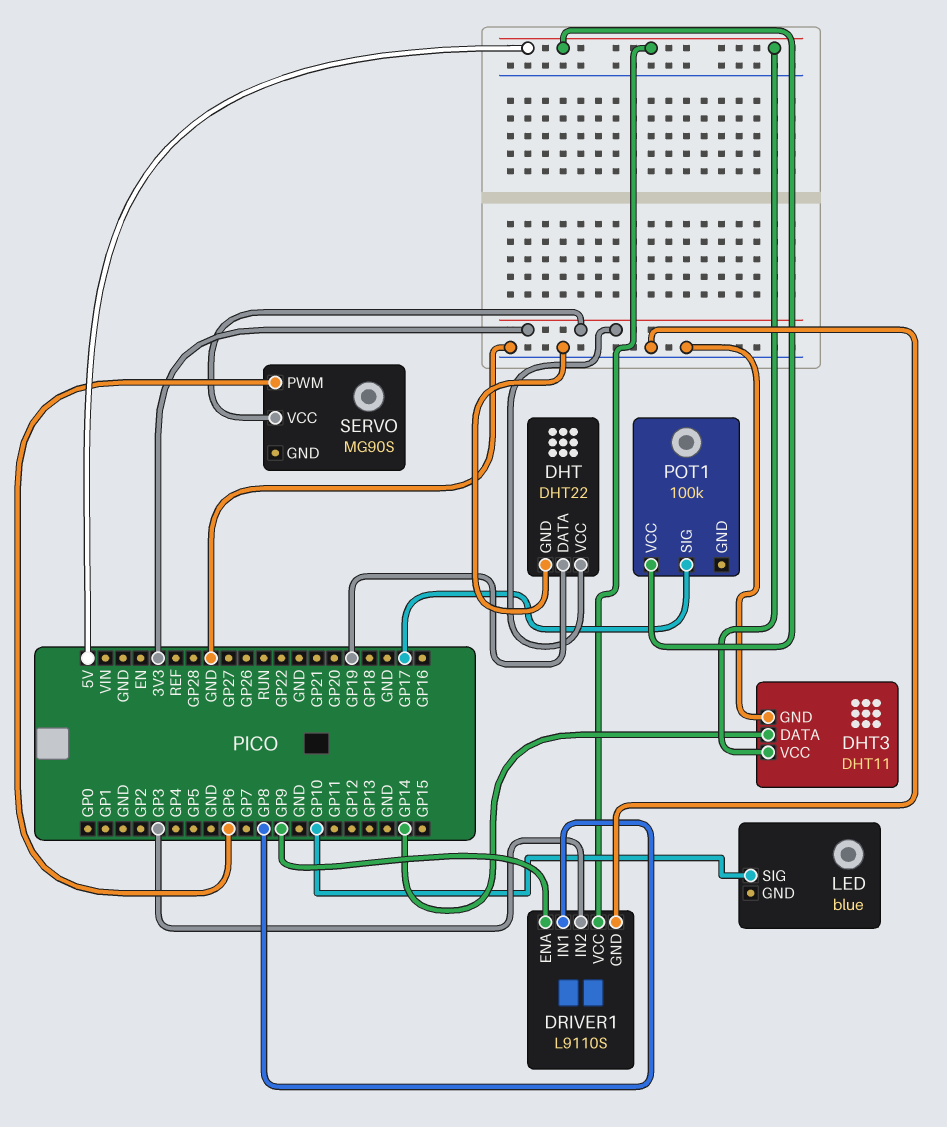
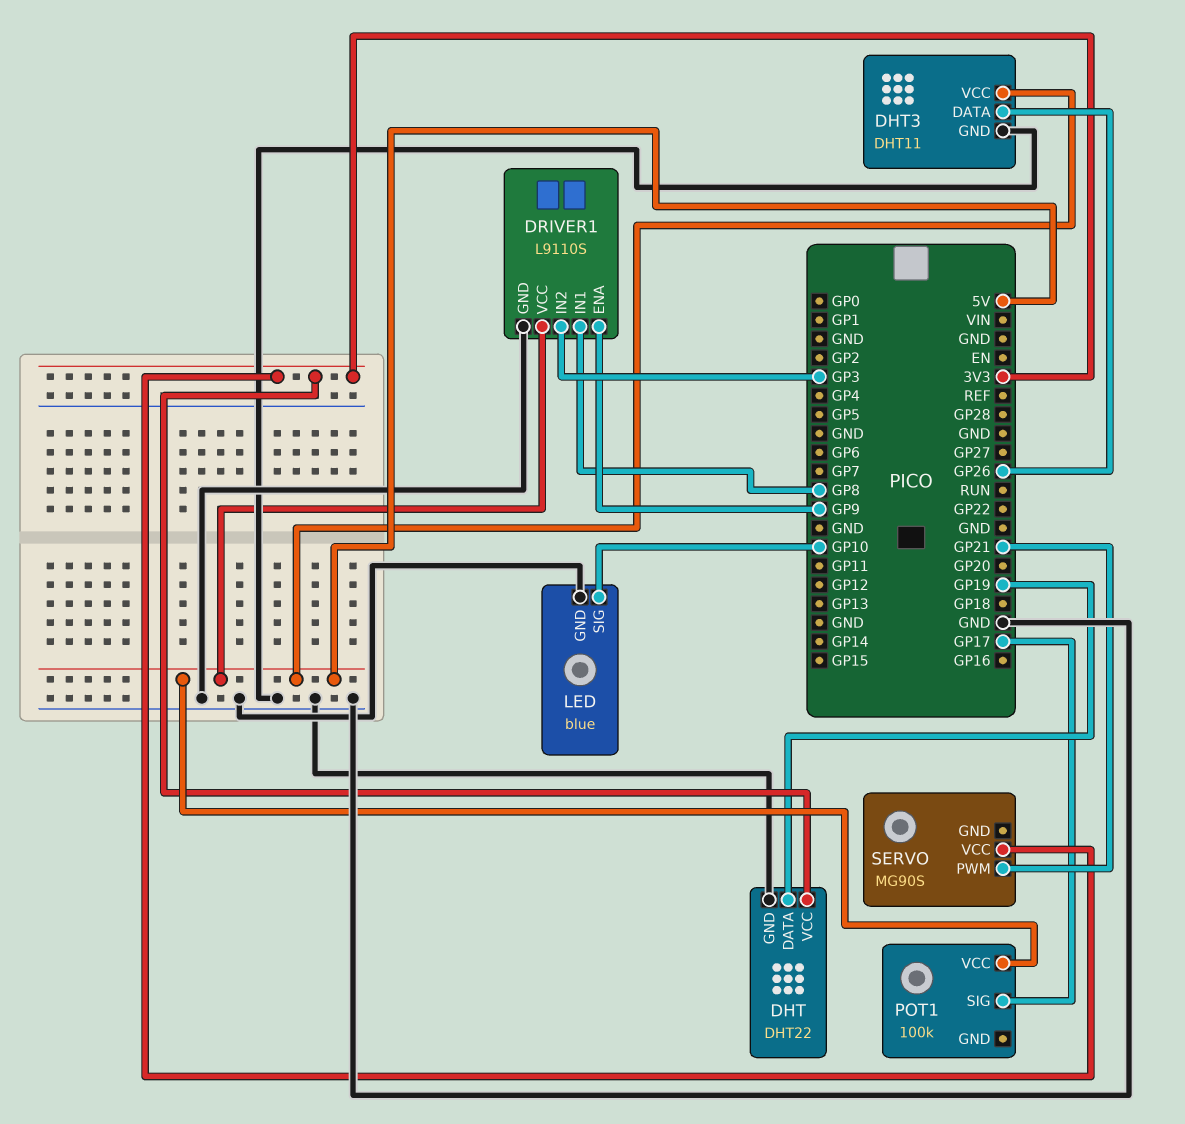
DHT3 pin DATA: GP14 -> GP26
LED pin GND: none -> GND
SERVO pin PWM: GP6 -> GP21

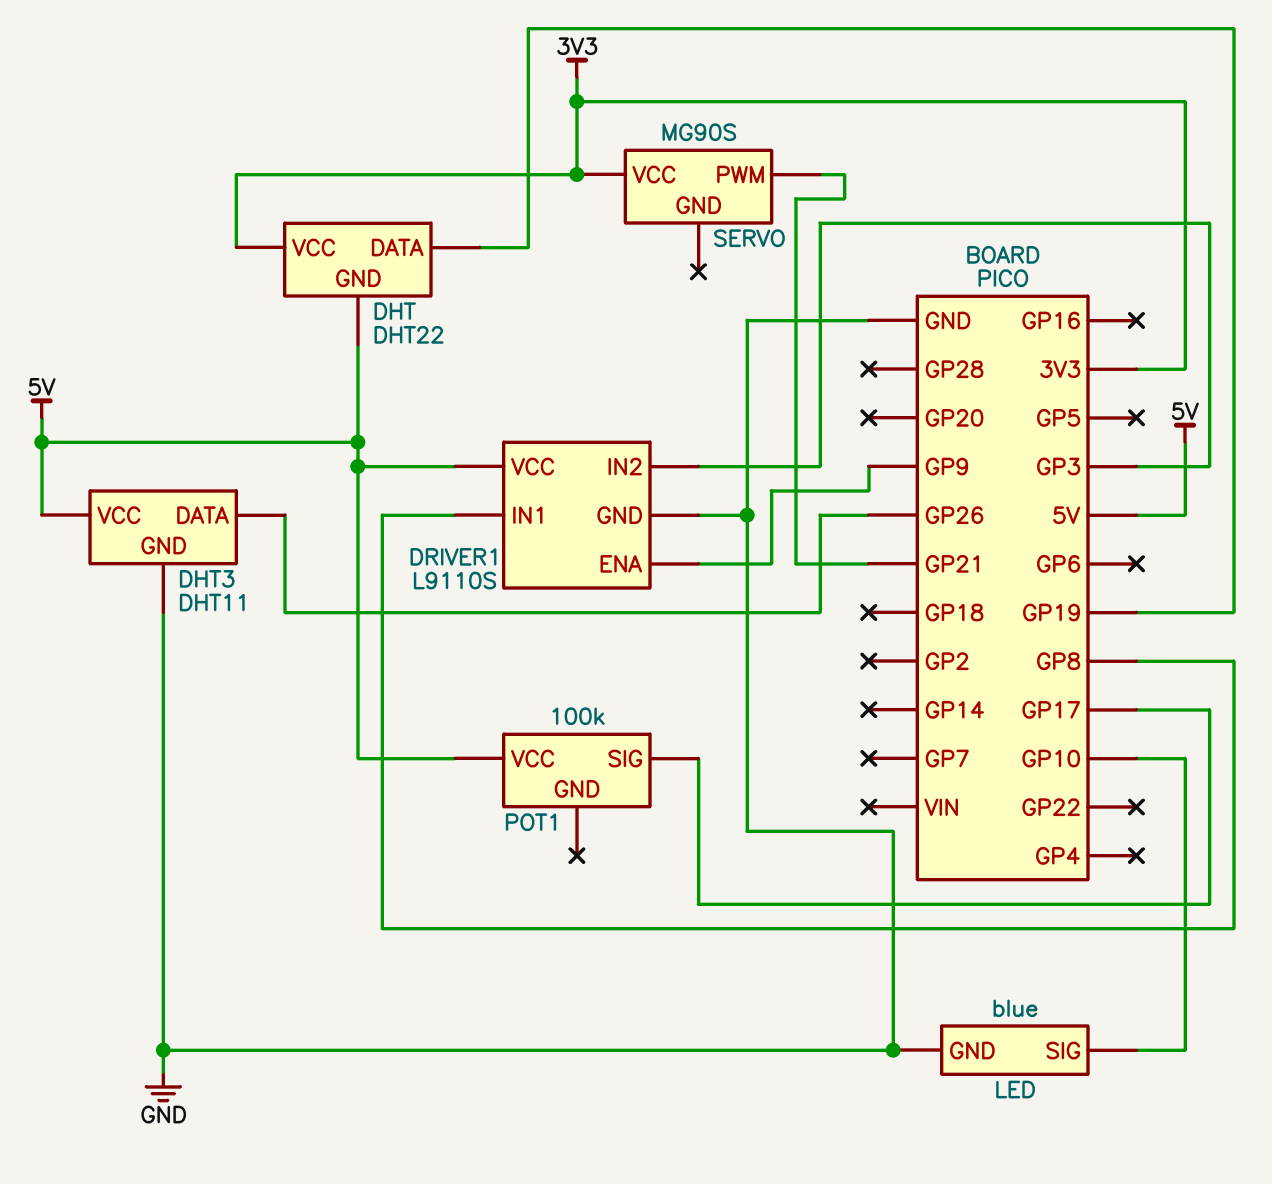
DHT pin GND: GND -> 5V

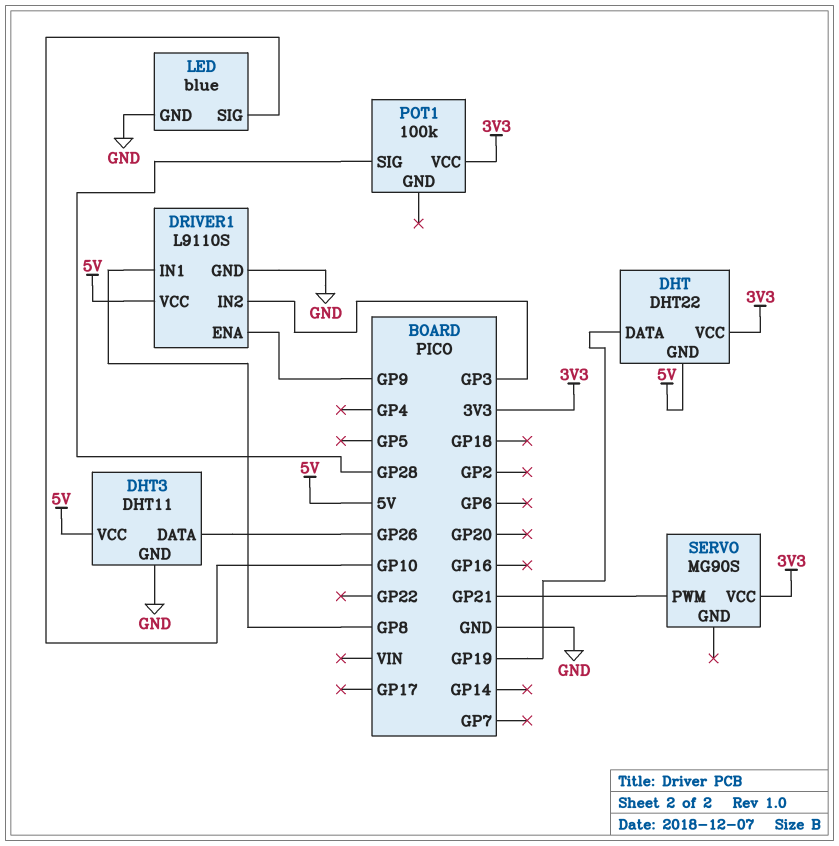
POT1 pin SIG: GP17 -> GP28
POT1 pin VCC: 5V -> 3V3

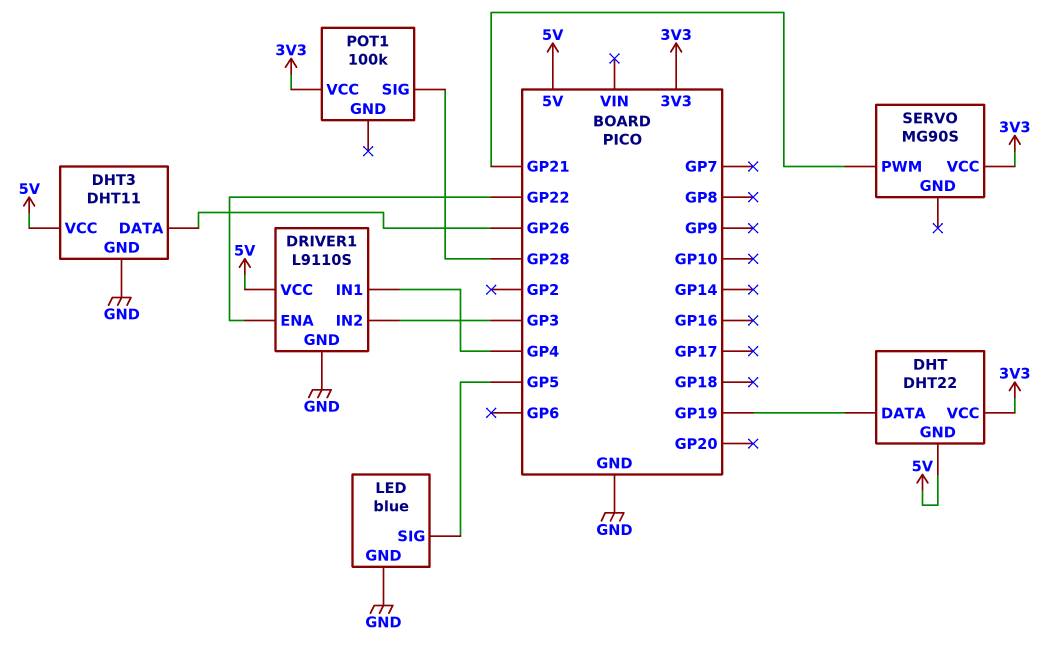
DRIVER1 pin ENA: GP9 -> GP22
DRIVER1 pin IN1: GP8 -> GP4
LED pin SIG: GP10 -> GP5

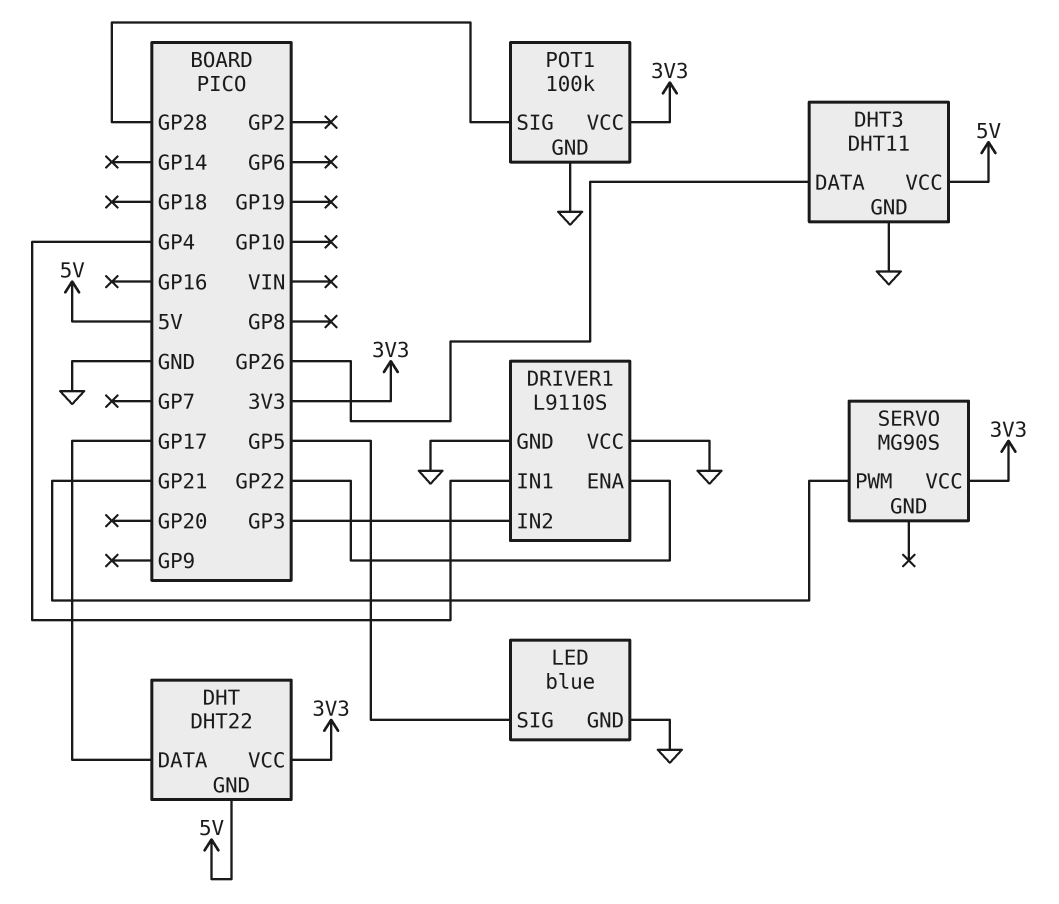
DHT pin DATA: GP19 -> GP17
DRIVER1 pin VCC: 5V -> GND
POT1 pin GND: none -> GND

